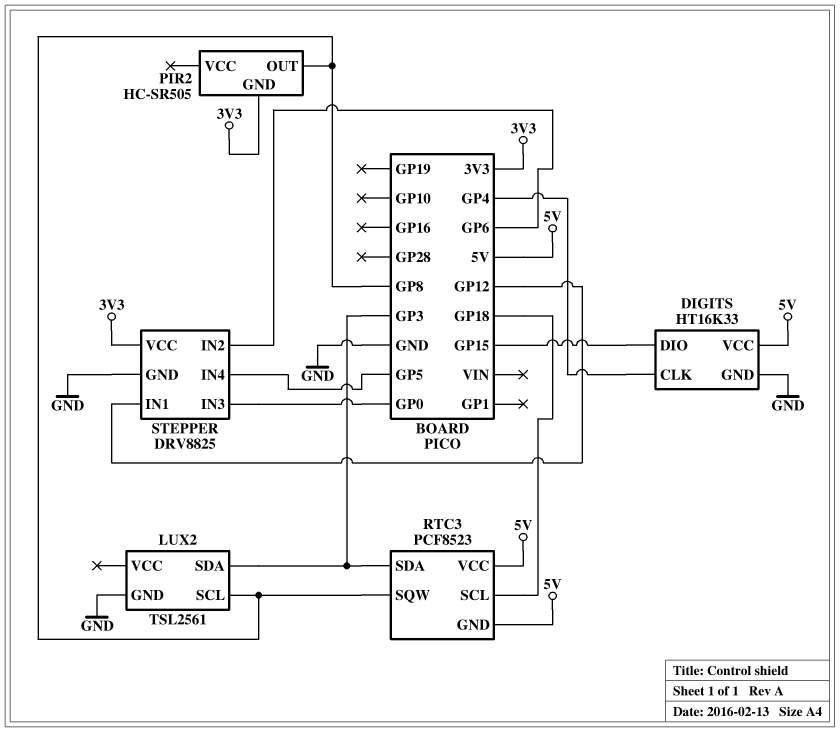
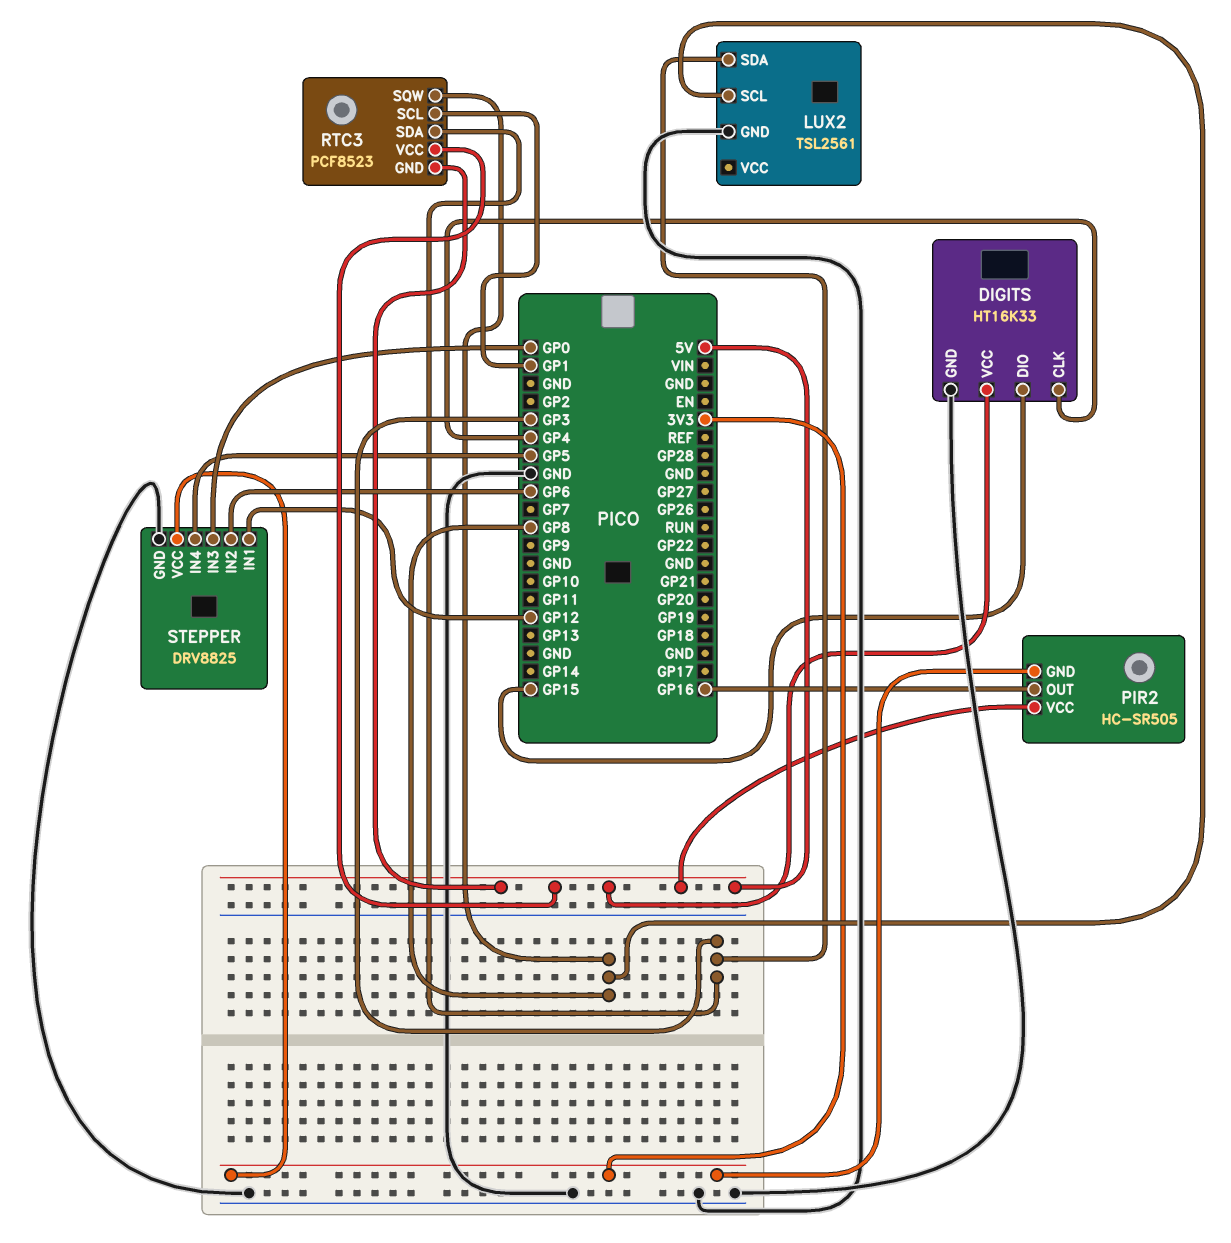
PIR2 pin OUT: GP8 -> GP16
PIR2 pin VCC: none -> 5V
RTC3 pin SCL: GP18 -> GP1

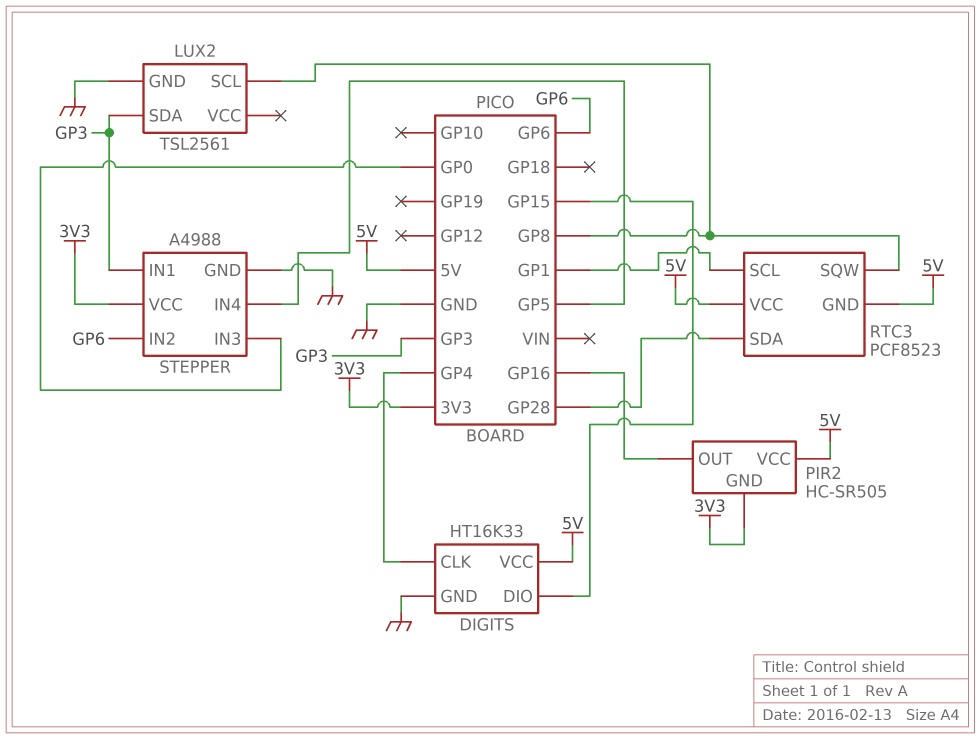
RTC3 pin SDA: GP3 -> GP28
STEPPER: DRV8825 -> A4988
STEPPER pin IN1: GP12 -> GP3

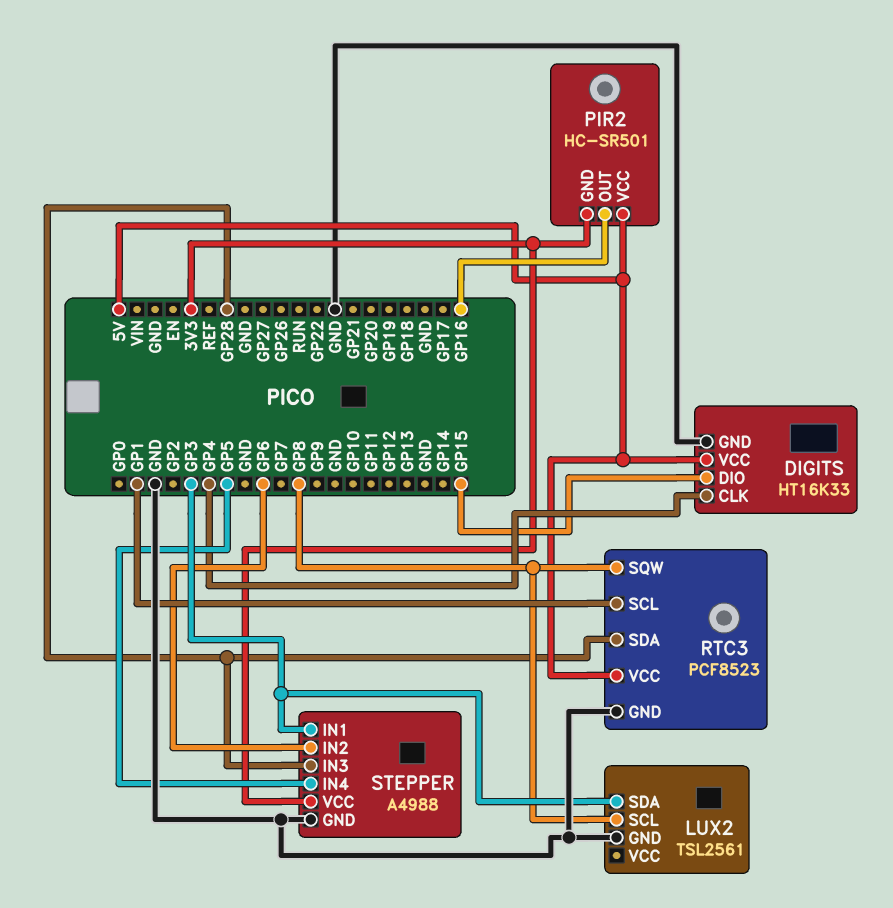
PIR2: HC-SR505 -> HC-SR501
RTC3 pin GND: 5V -> GND
STEPPER pin IN3: GP0 -> GP28

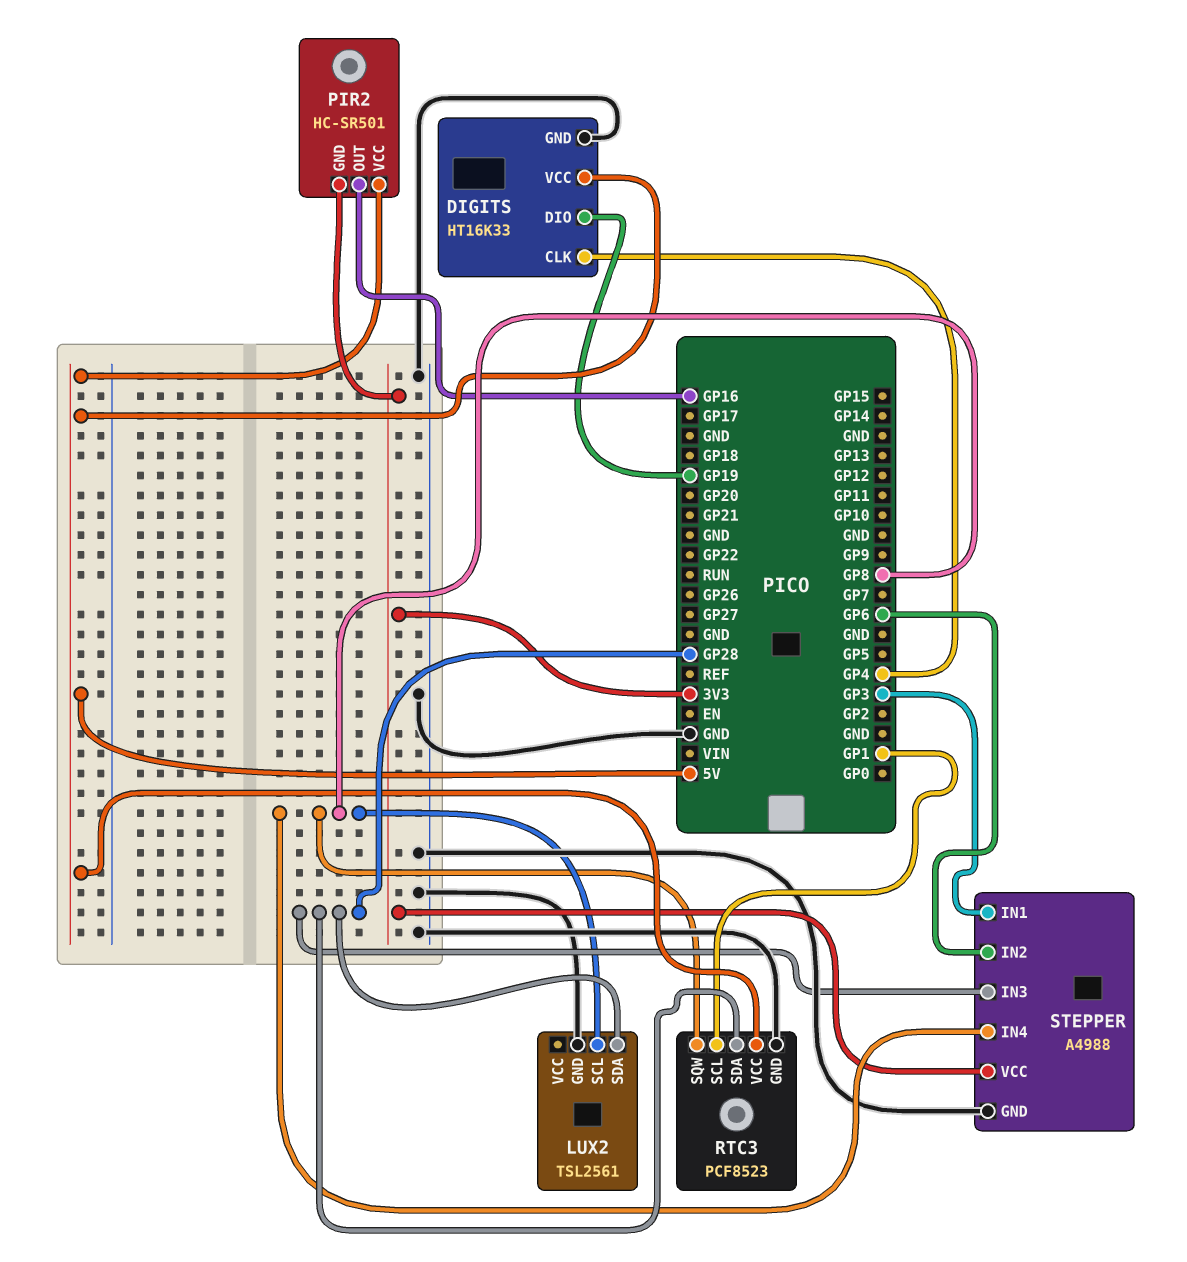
DIGITS pin DIO: GP15 -> GP19
LUX2 pin SDA: GP3 -> GP28
STEPPER pin IN4: GP5 -> GP8

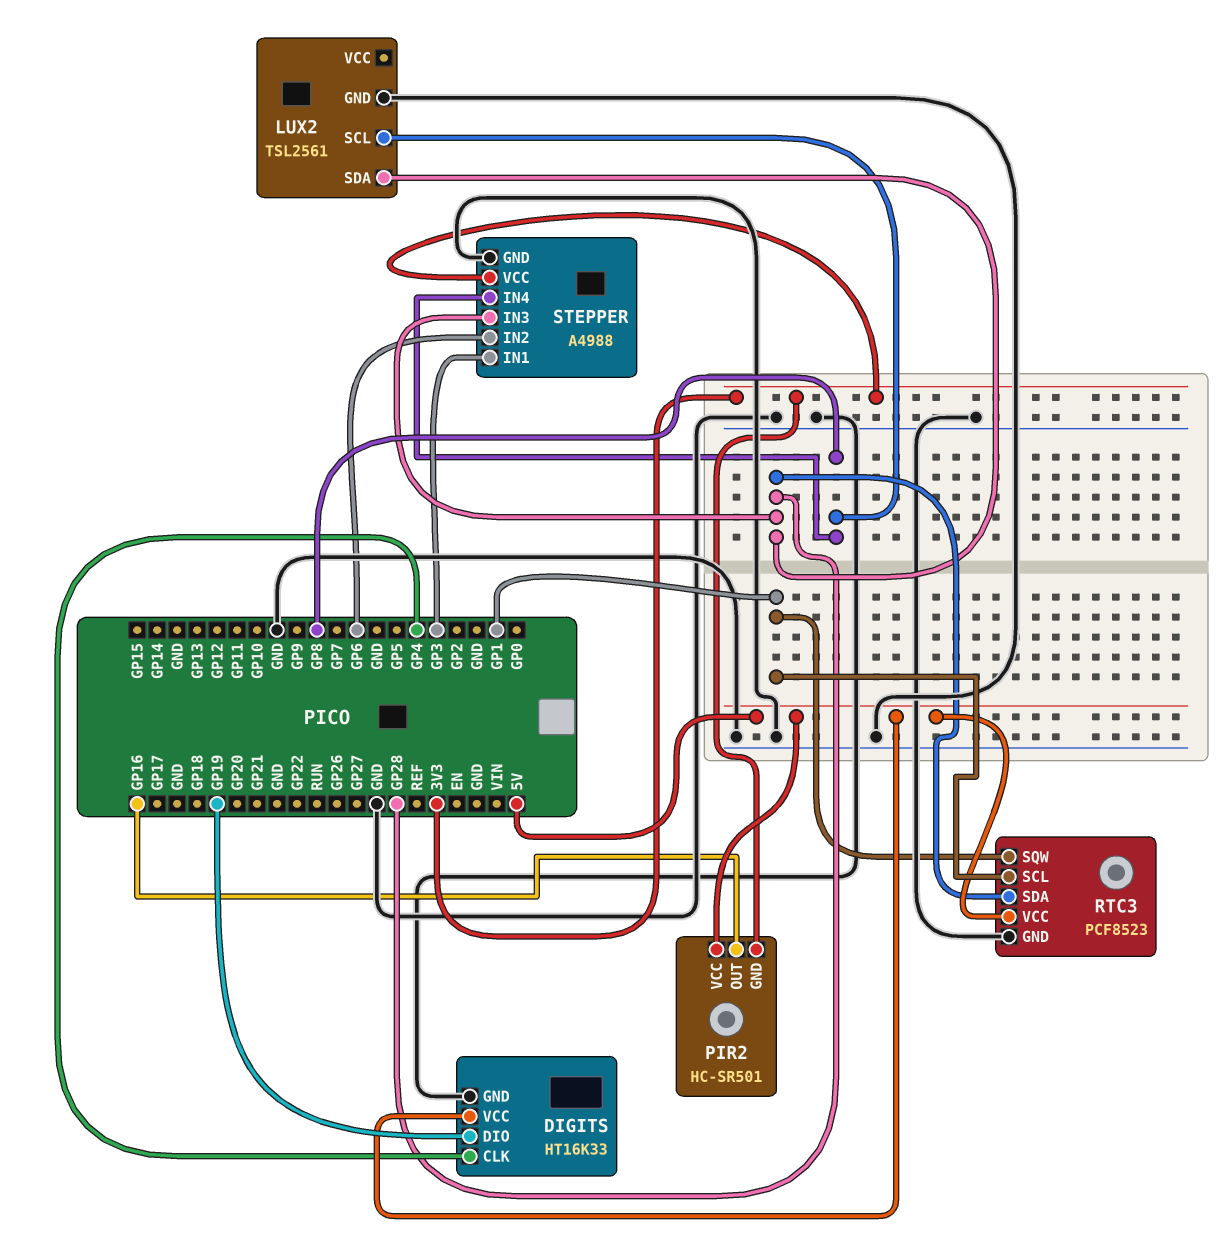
RTC3 pin SQW: GP8 -> GP1

